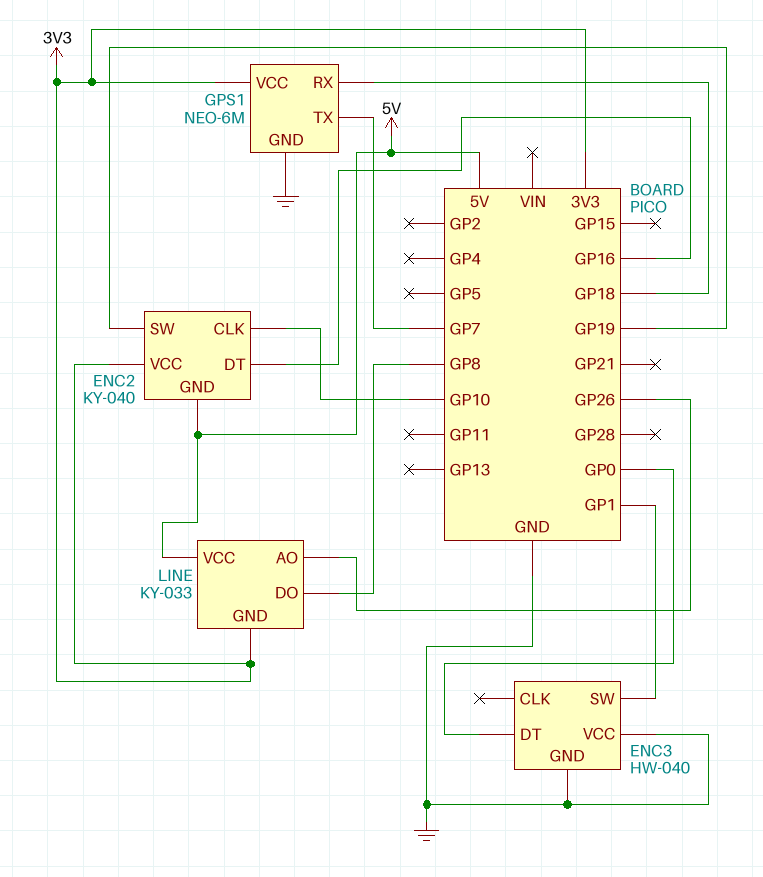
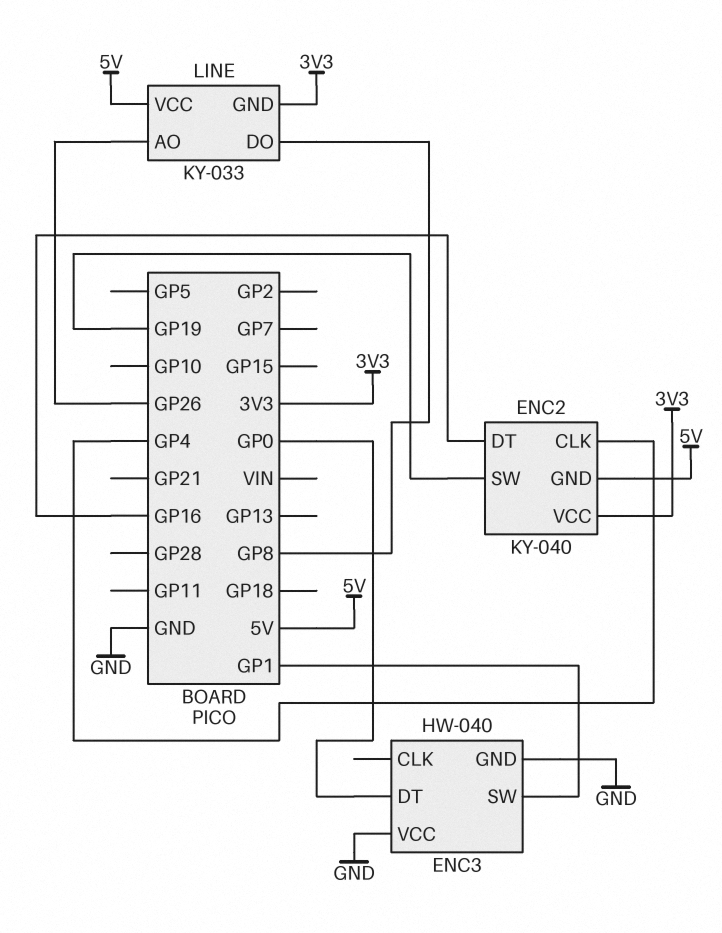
ENC2 pin CLK: GP10 -> GP4
GPS1: NEO-6M -> none
GPS1 pin GND: GND -> none
GPS1 pin RX: GP18 -> none
GPS1 pin TX: GP7 -> none
GPS1 pin VCC: 3V3 -> none

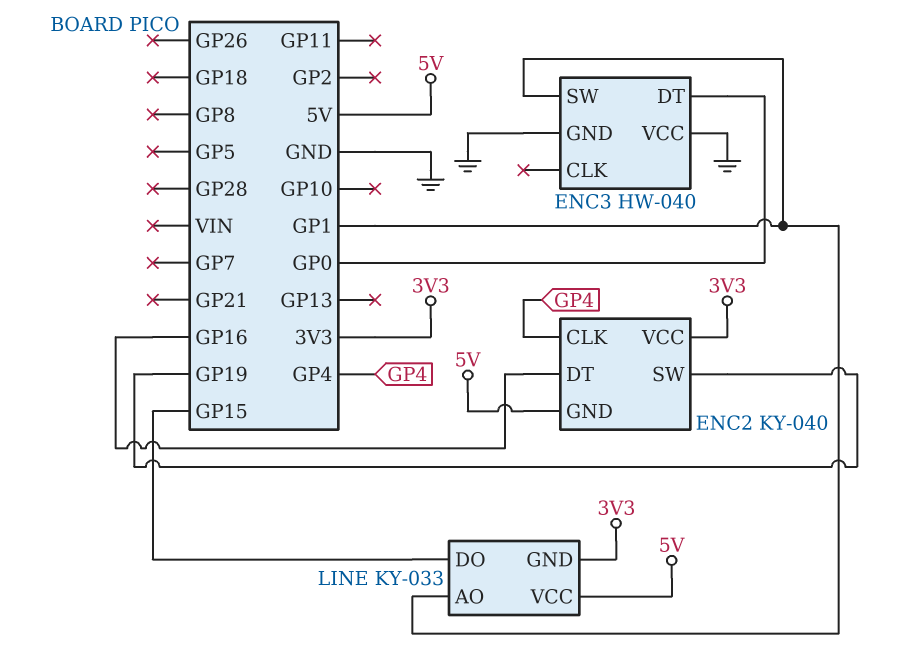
LINE pin AO: GP26 -> GP1
LINE pin DO: GP8 -> GP15

